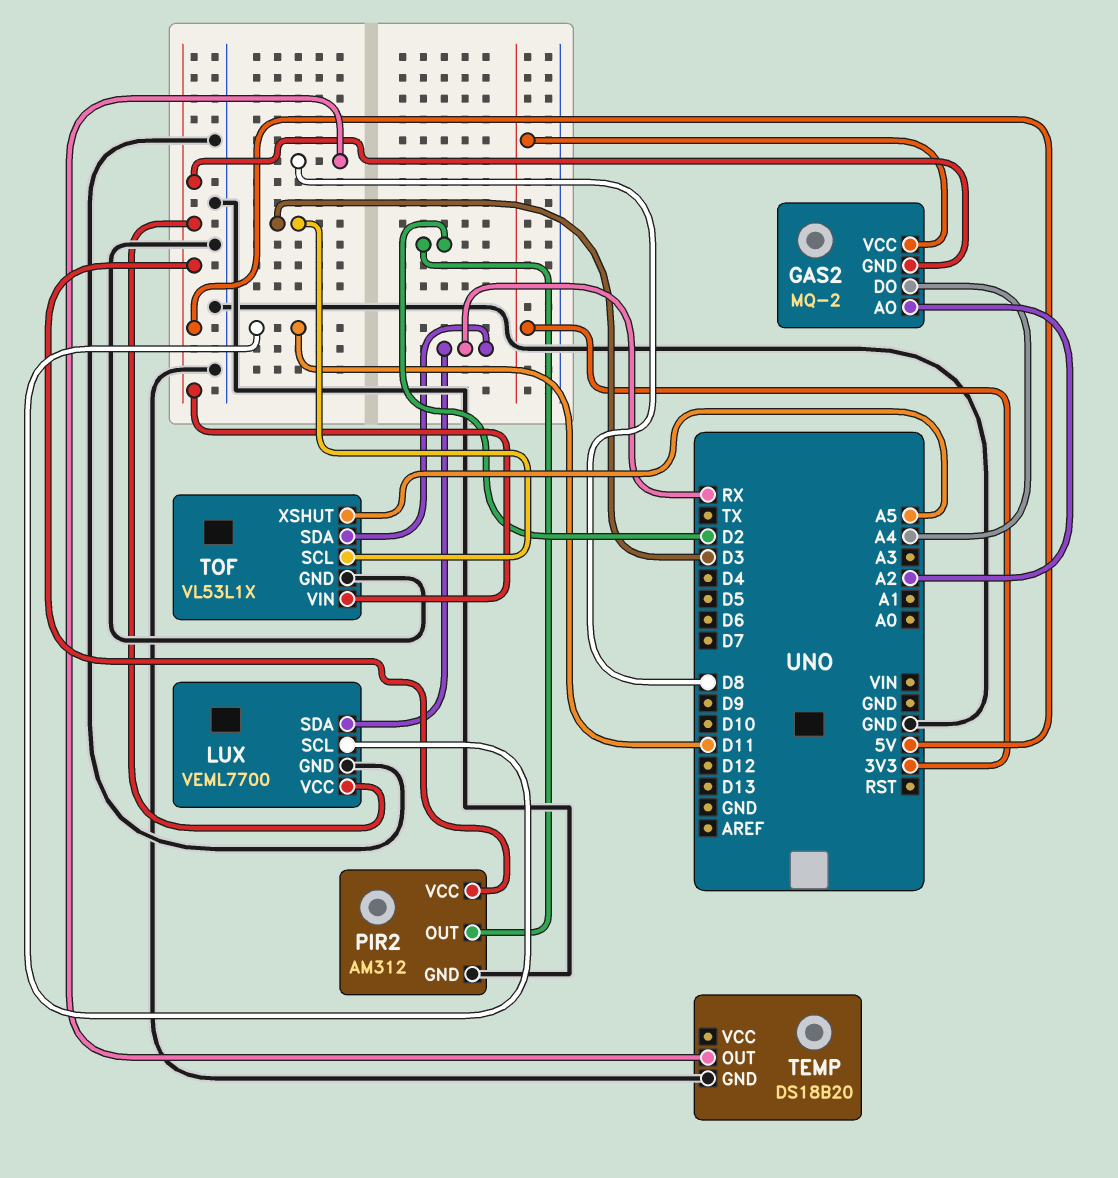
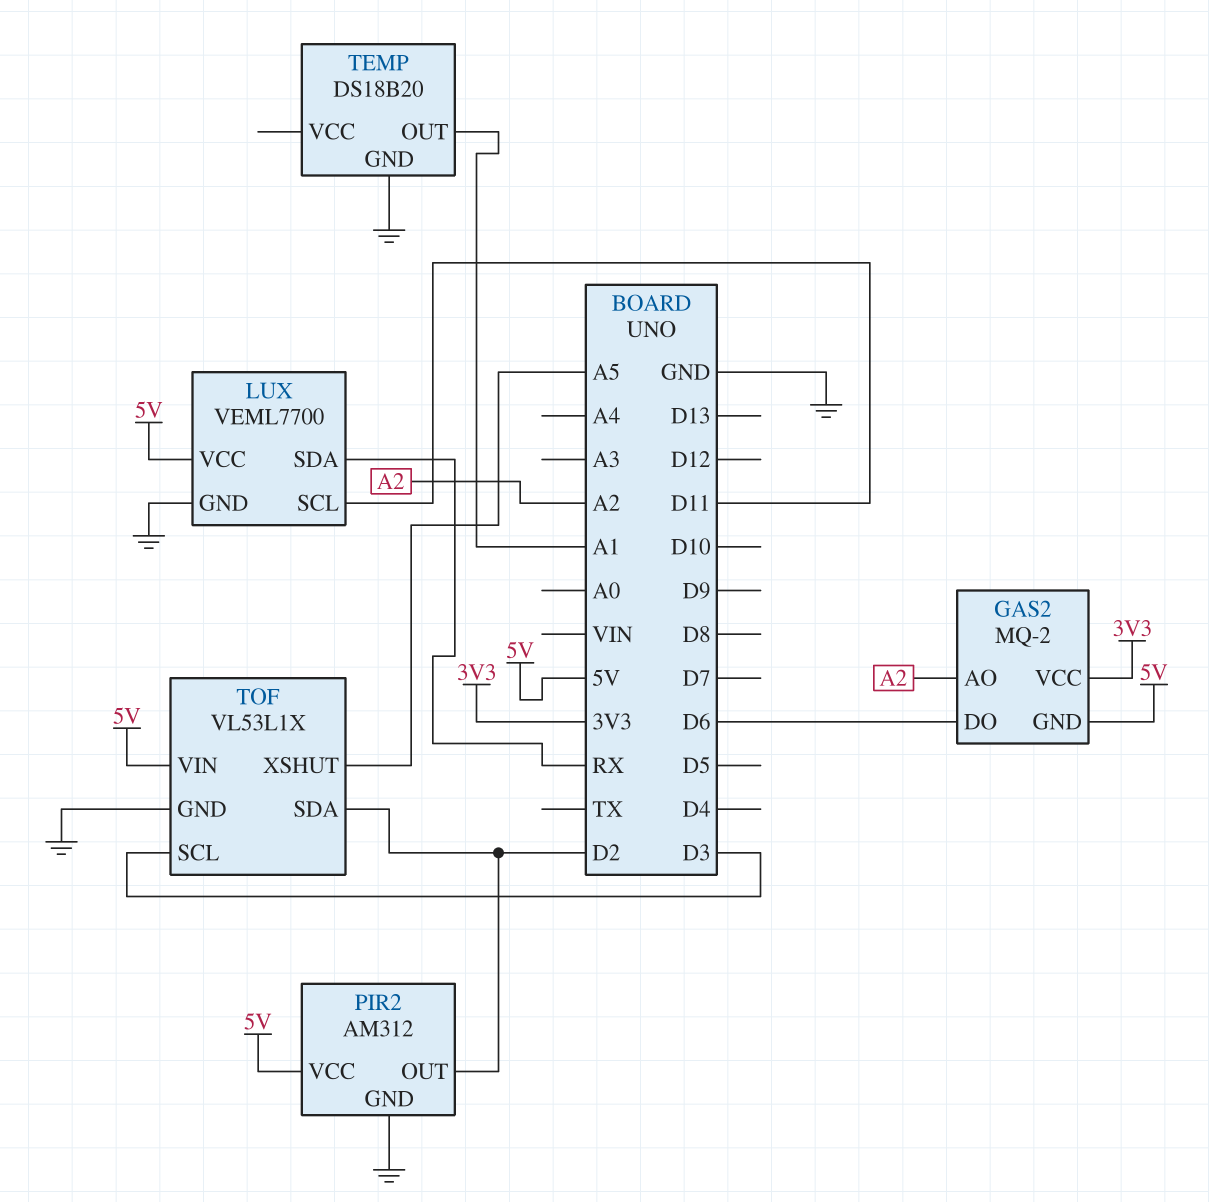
GAS2 pin DO: A4 -> D6
TEMP pin OUT: D8 -> A1
TOF pin SDA: RX -> D2

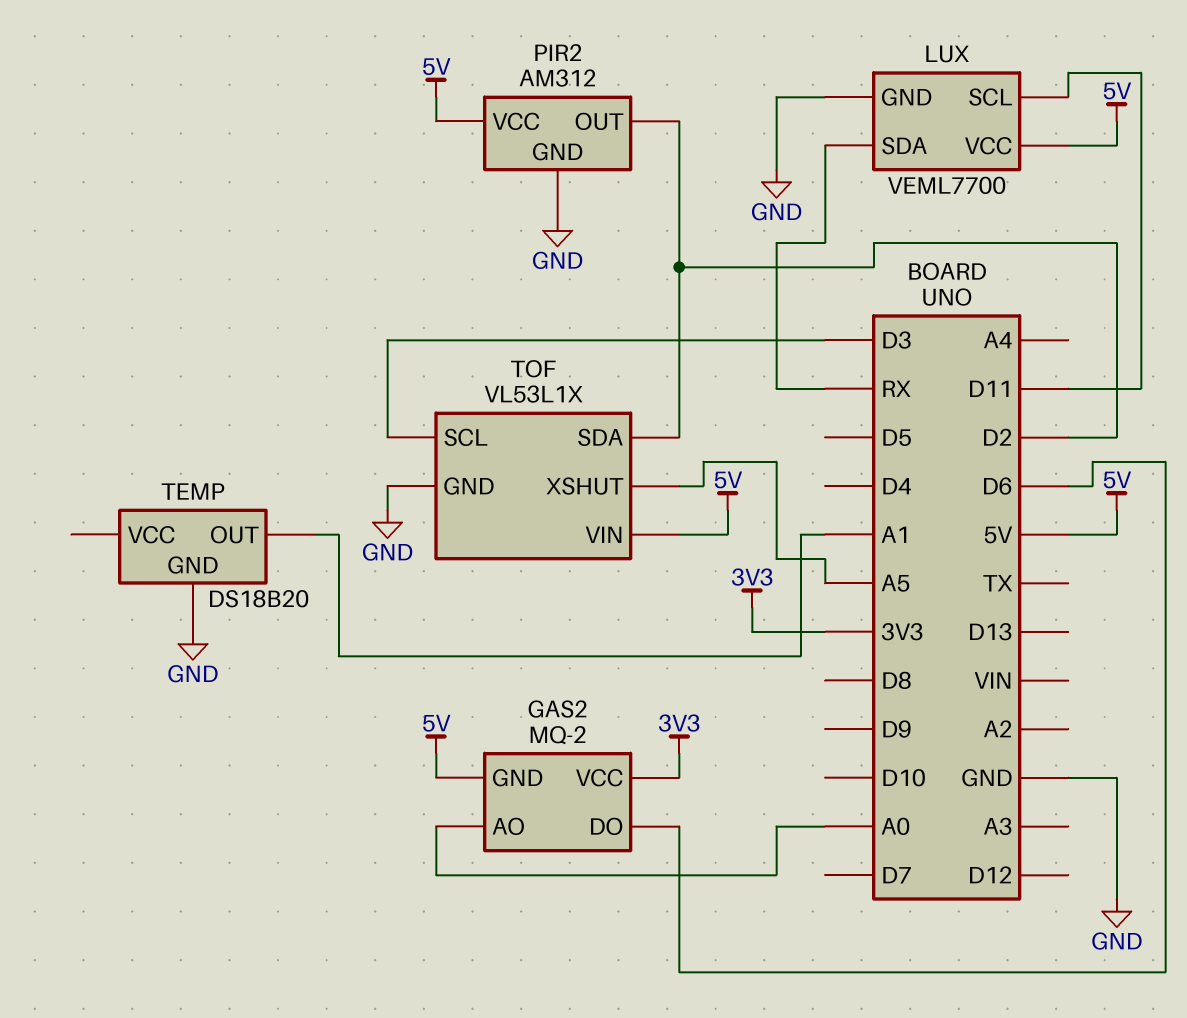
GAS2 pin AO: A2 -> A0

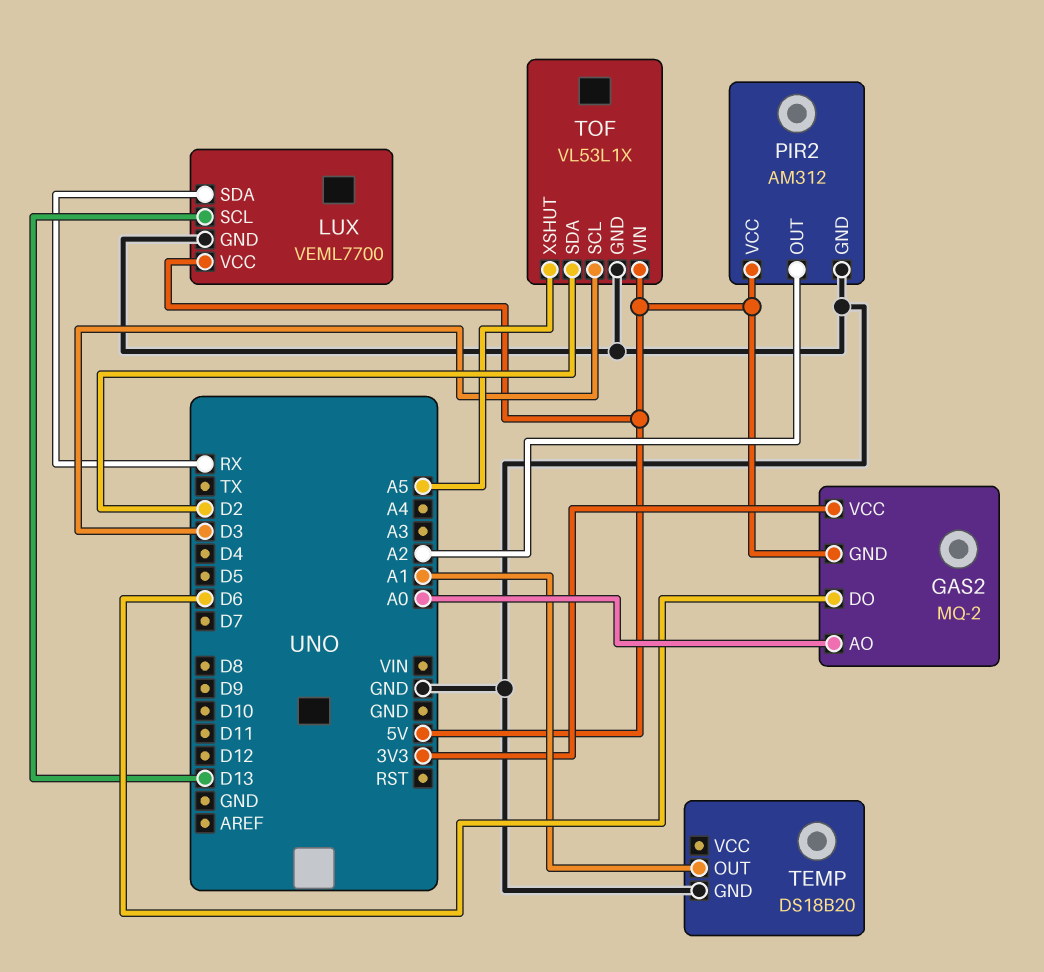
LUX pin SCL: D11 -> D13
PIR2 pin OUT: D2 -> A2

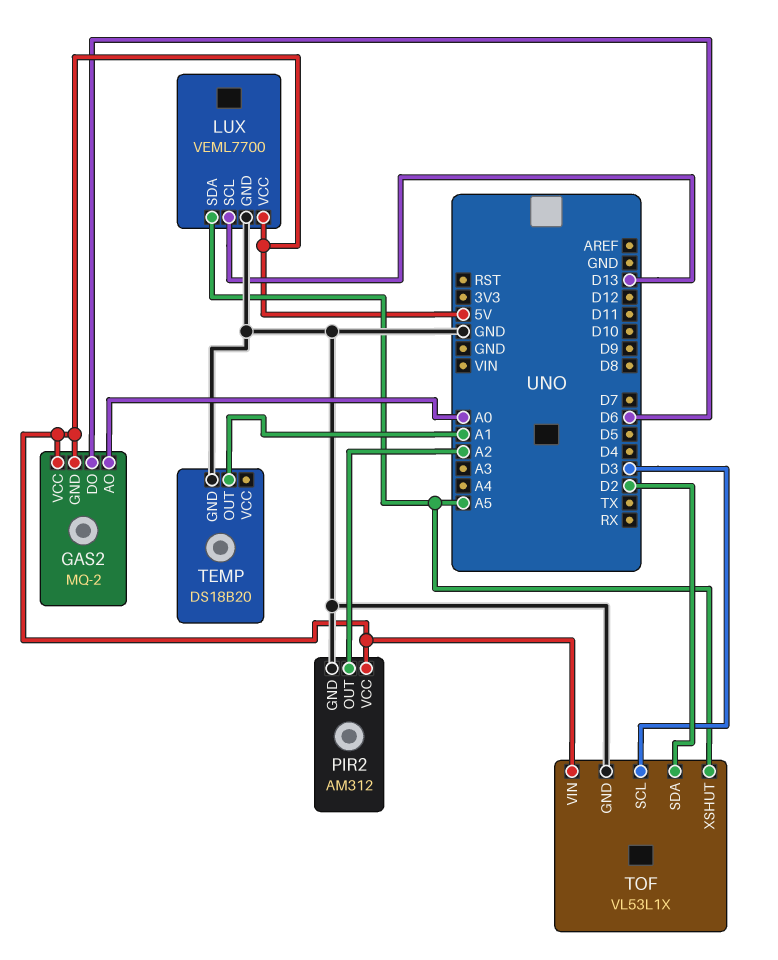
GAS2 pin VCC: 3V3 -> 5V
LUX pin SDA: RX -> A5

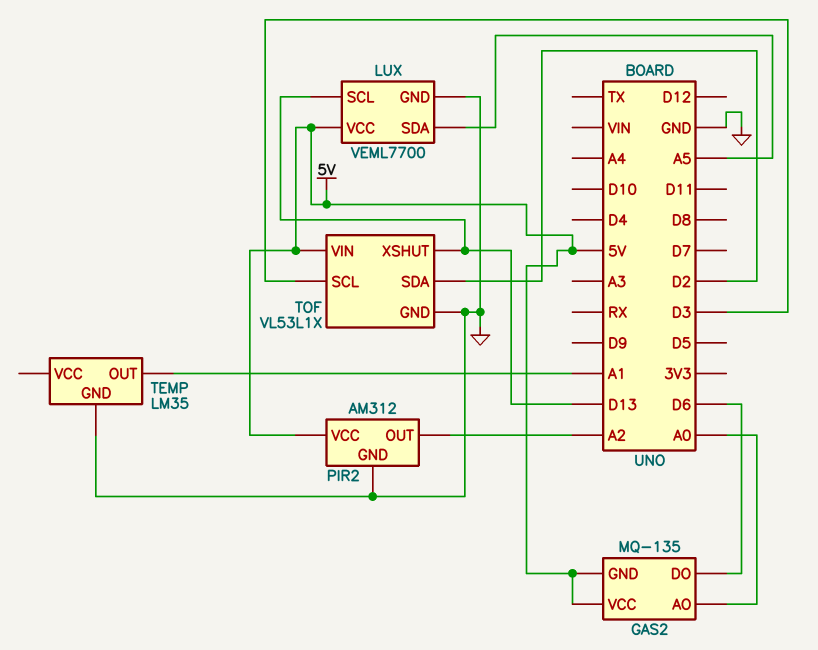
GAS2: MQ-2 -> MQ-135
TEMP: DS18B20 -> LM35
TOF pin XSHUT: A5 -> D13

